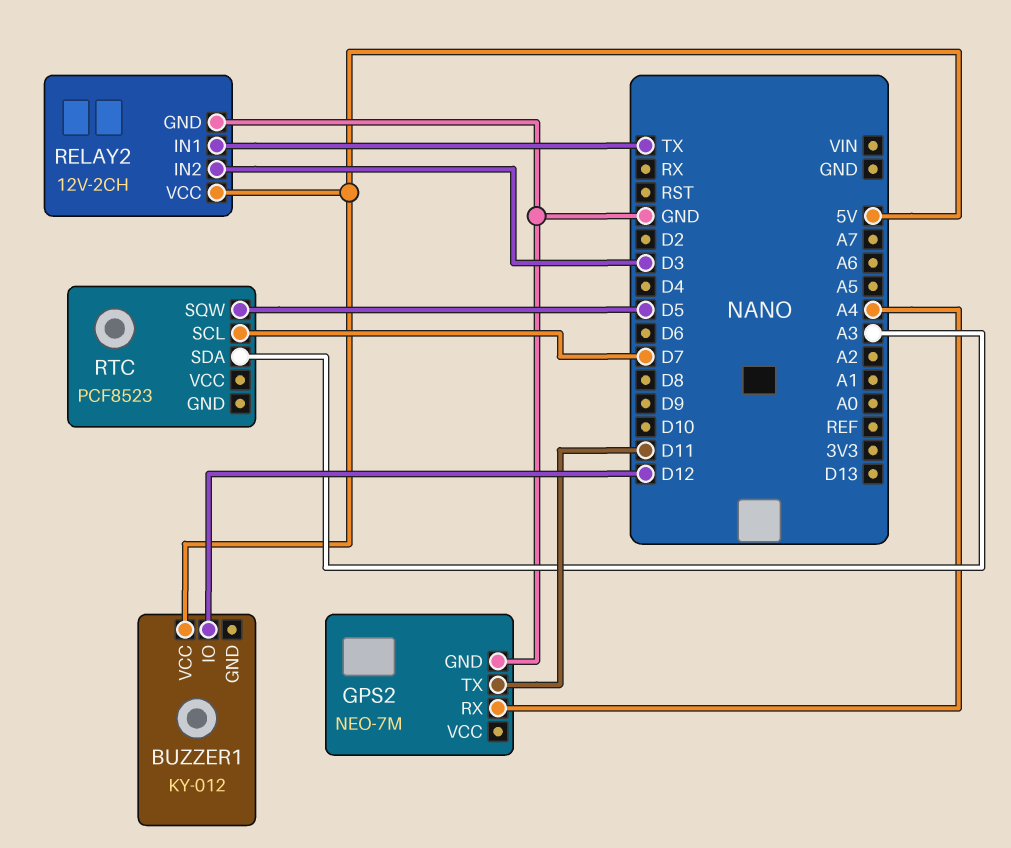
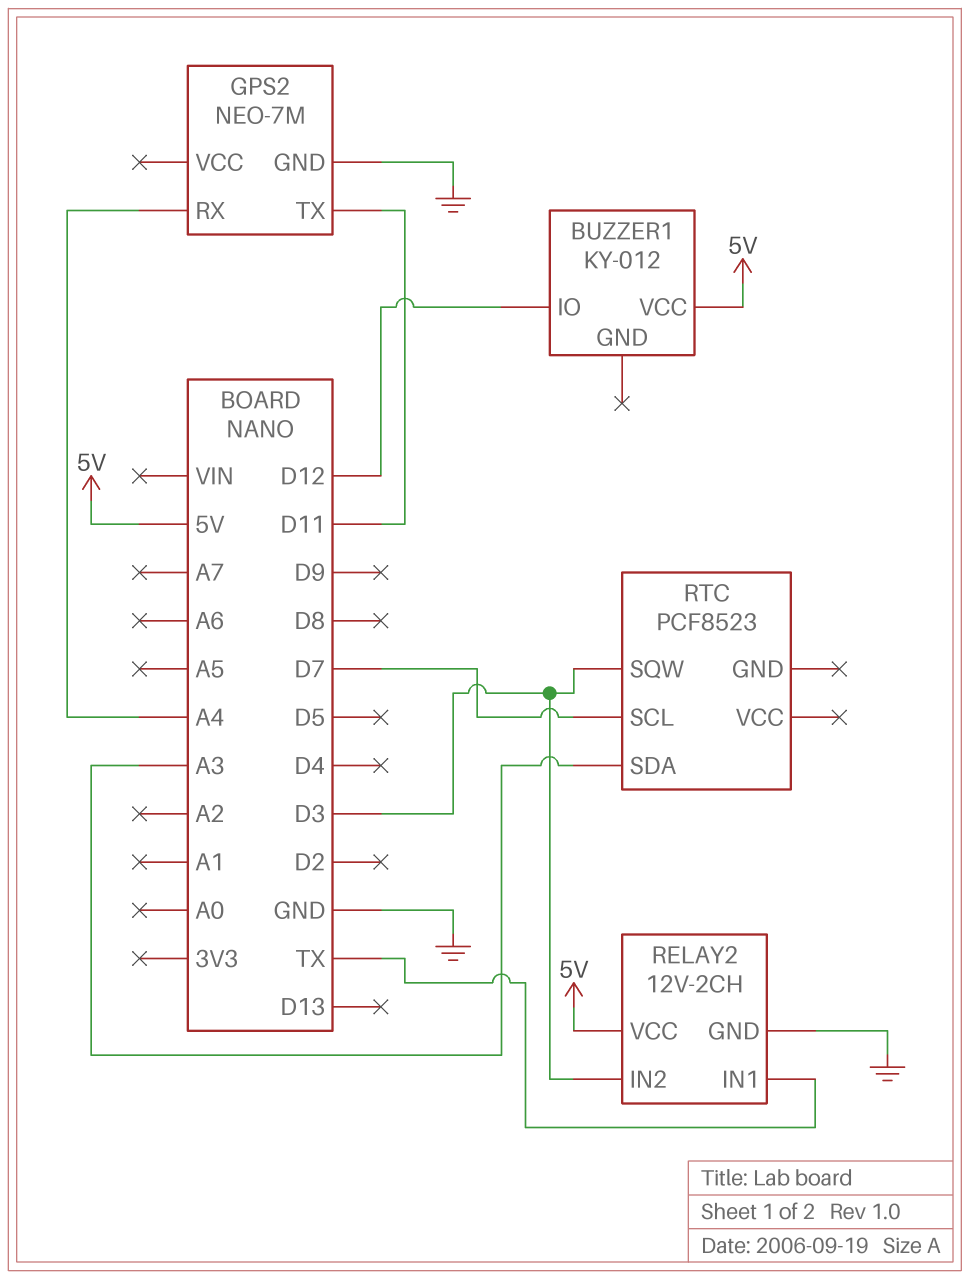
RTC pin SQW: D5 -> D3

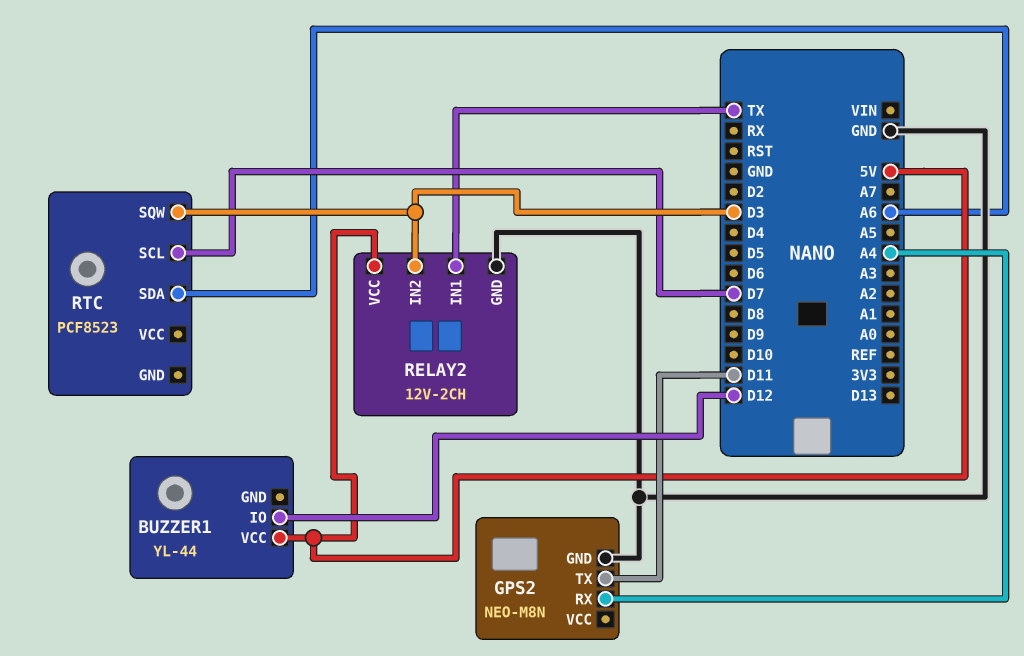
BUZZER1: KY-012 -> YL-44
GPS2: NEO-7M -> NEO-M8N
RTC pin SDA: A3 -> A6

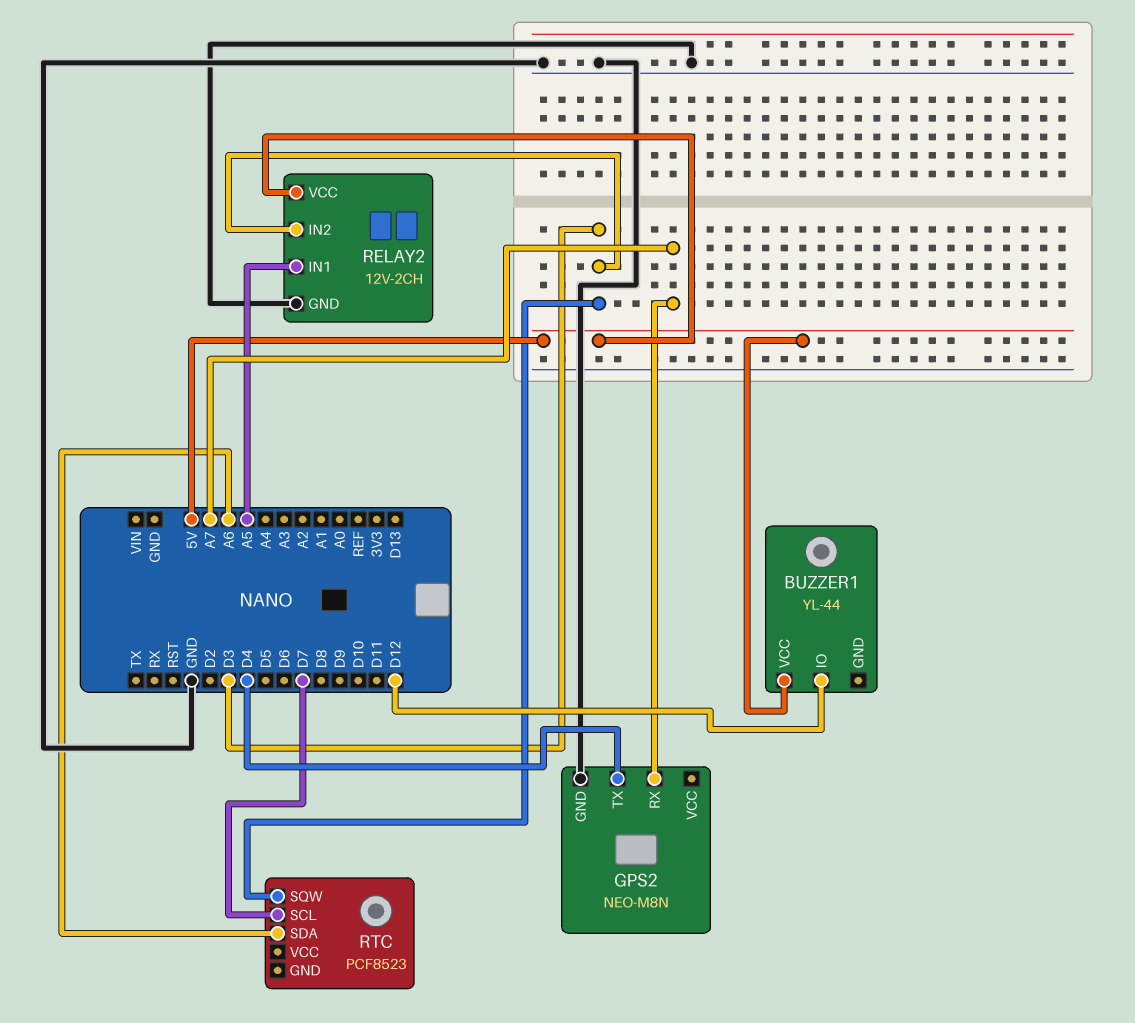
GPS2 pin RX: A4 -> A7
GPS2 pin TX: D11 -> D4
RELAY2 pin IN1: TX -> A5

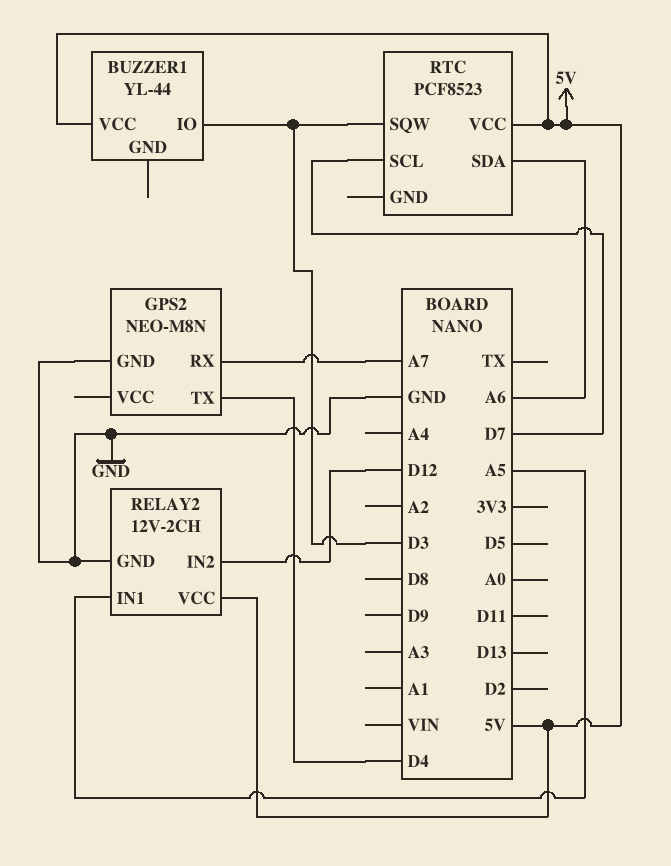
BUZZER1 pin IO: D12 -> D3
RELAY2 pin IN2: D3 -> D12
RTC pin VCC: none -> 5V

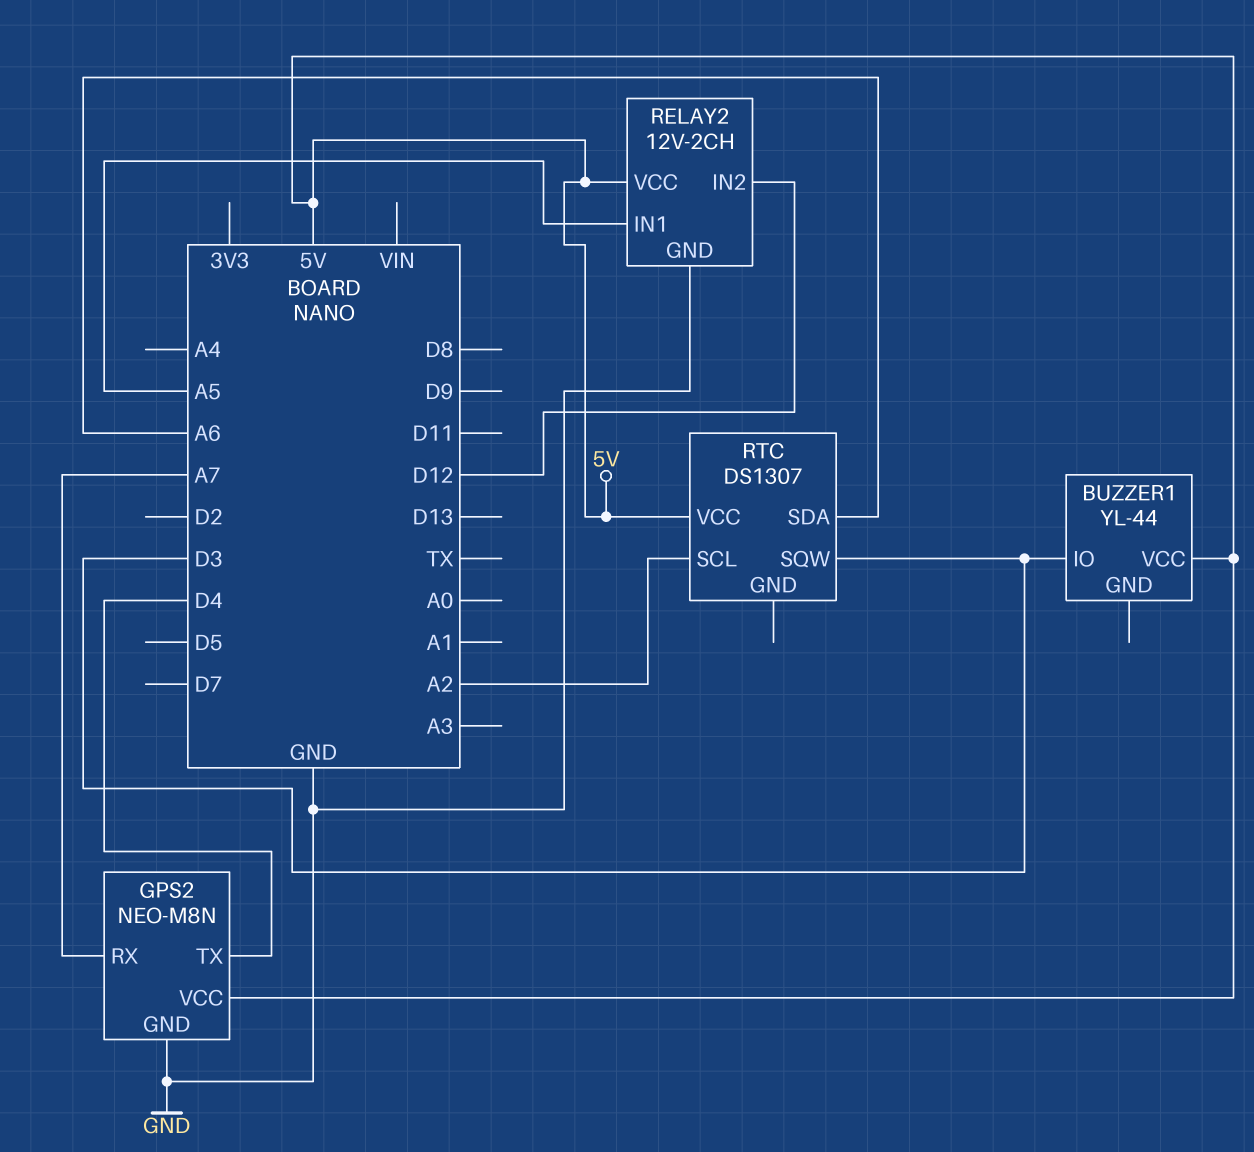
GPS2 pin VCC: none -> 5V
RTC: PCF8523 -> DS1307
RTC pin SCL: D7 -> A2

